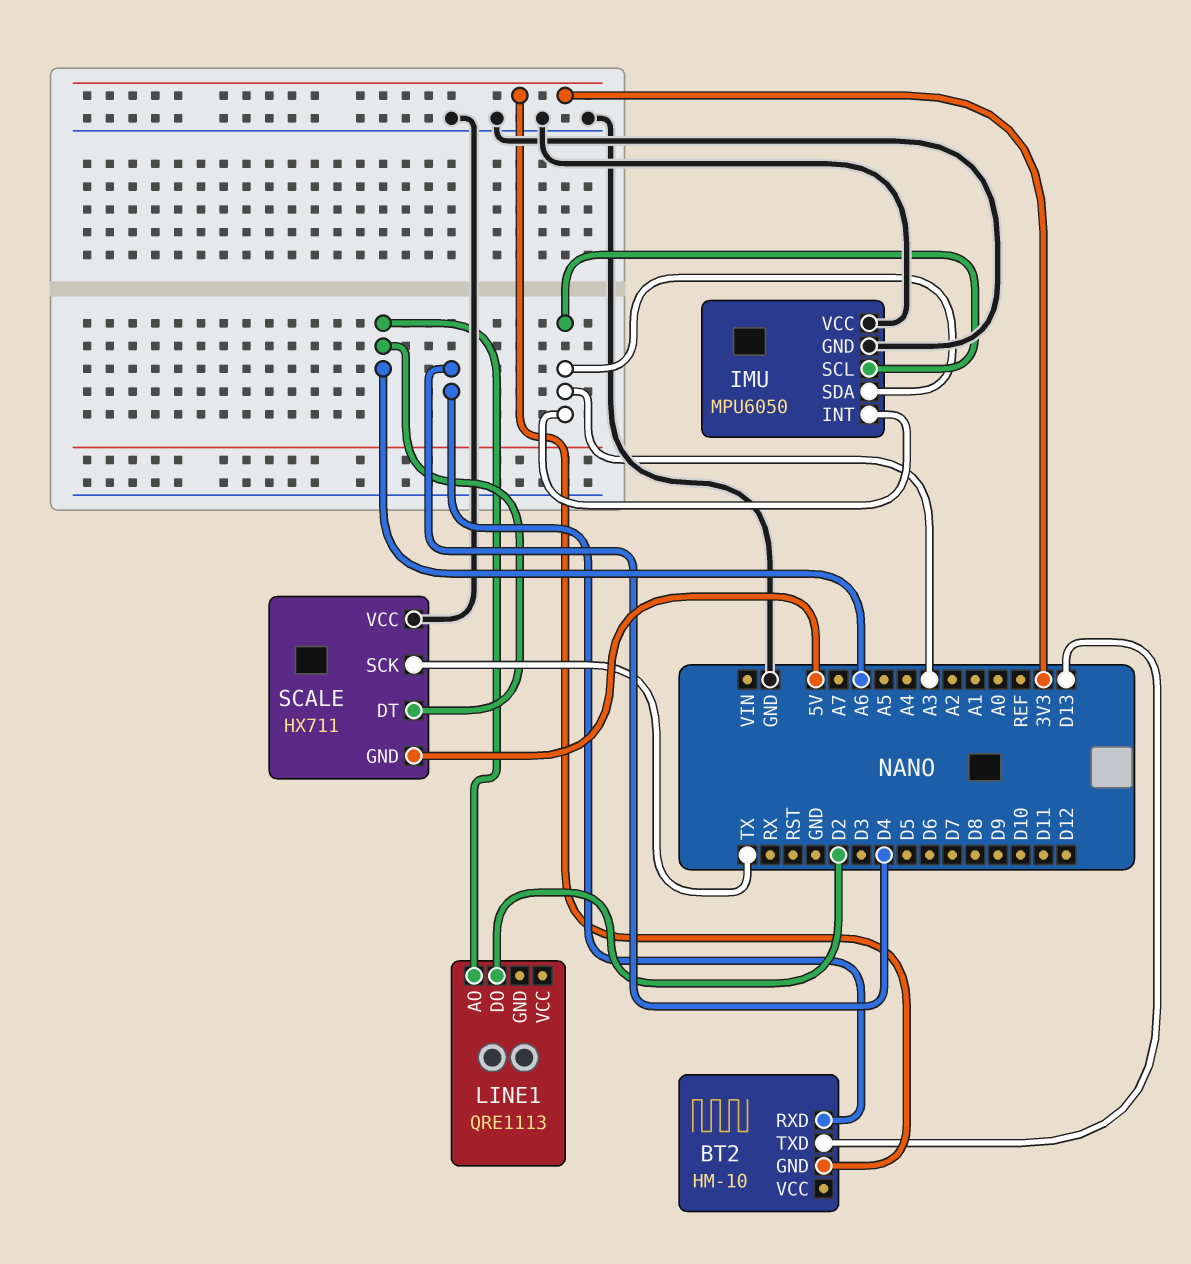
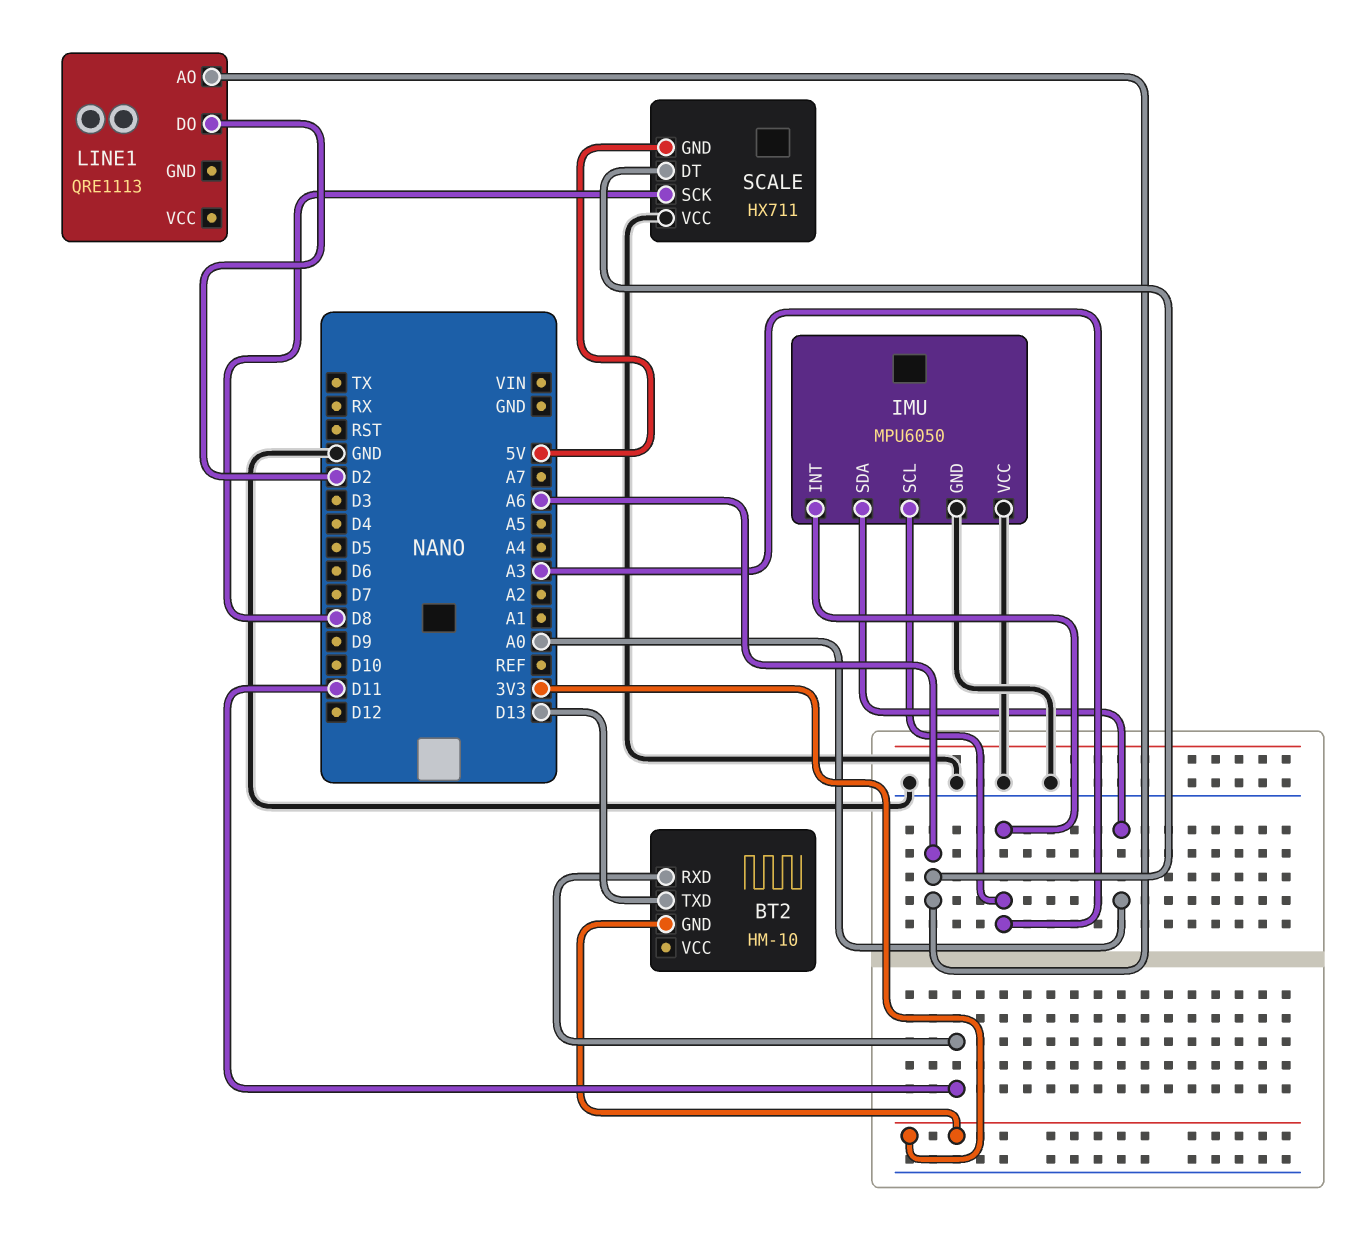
BT2 pin RXD: D4 -> D11
IMU pin SDA: A3 -> A0
SCALE pin SCK: TX -> D8

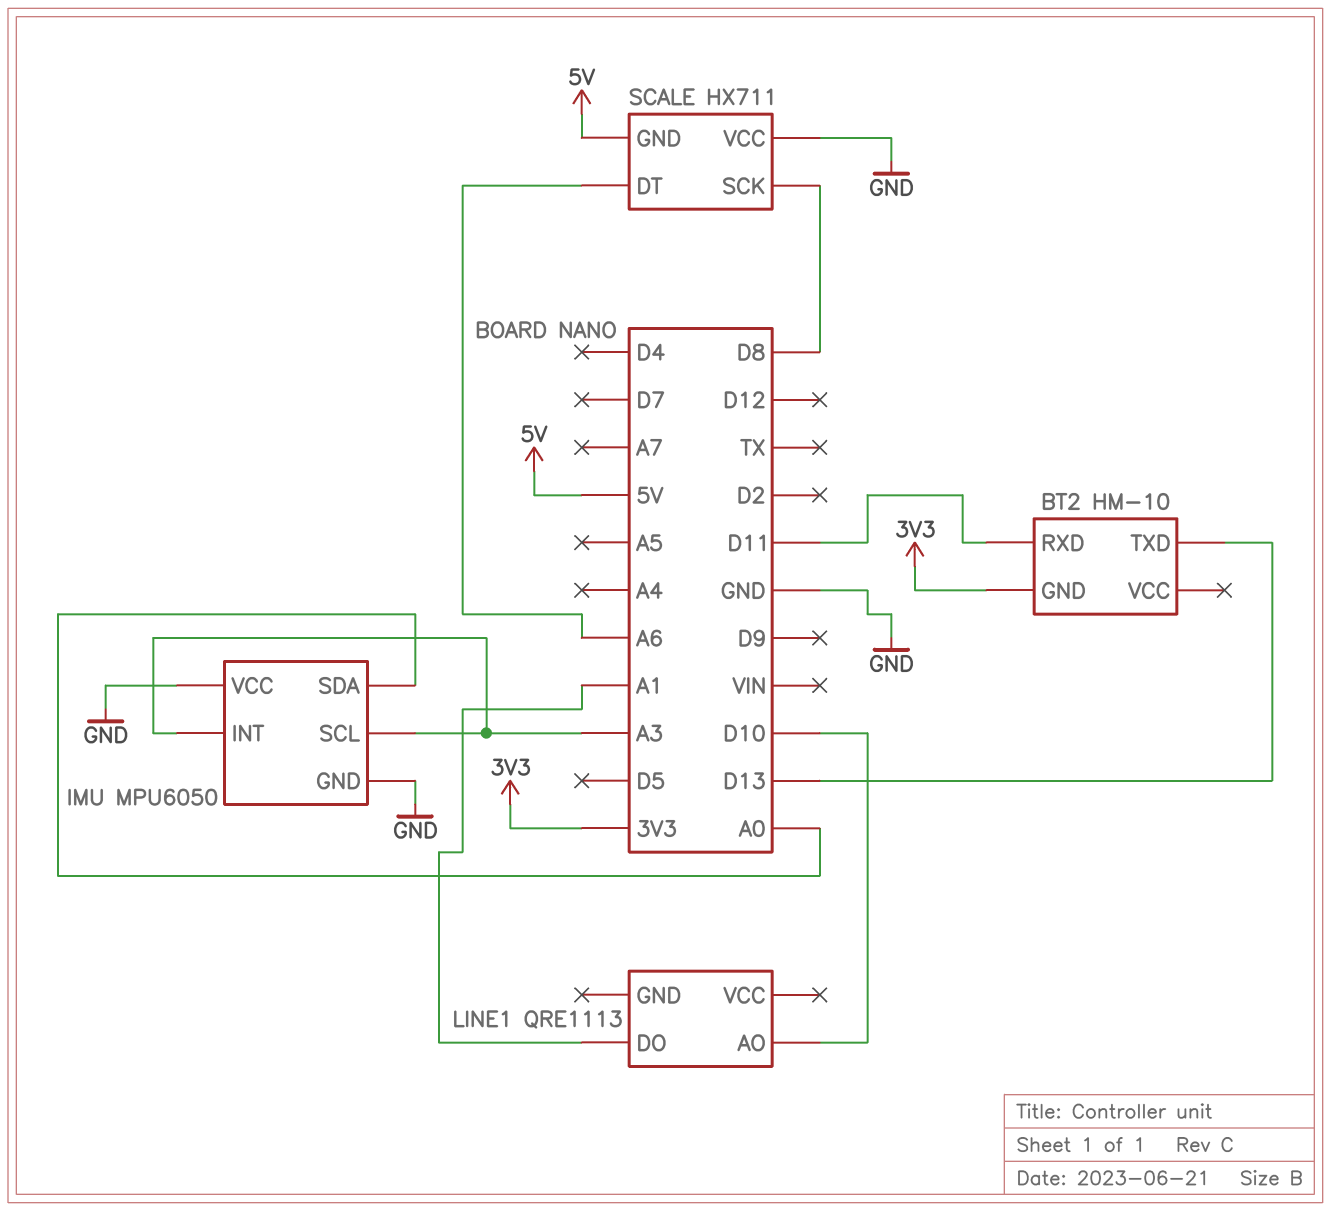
LINE1 pin AO: A6 -> D10
LINE1 pin DO: D2 -> A1

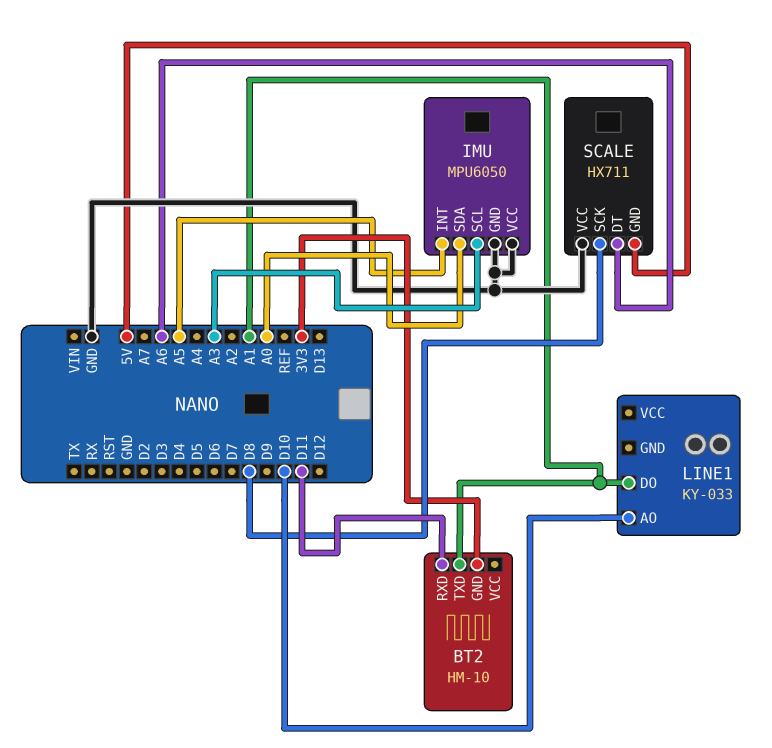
BT2 pin TXD: D13 -> A1
IMU pin INT: A3 -> A5
LINE1: QRE1113 -> KY-033

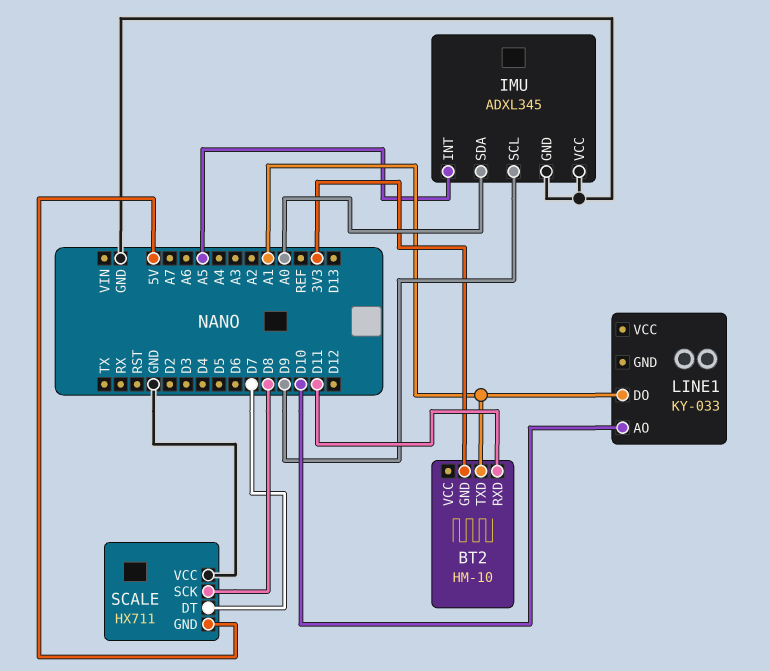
IMU: MPU6050 -> ADXL345
IMU pin SCL: A3 -> D9
SCALE pin DT: A6 -> D7

